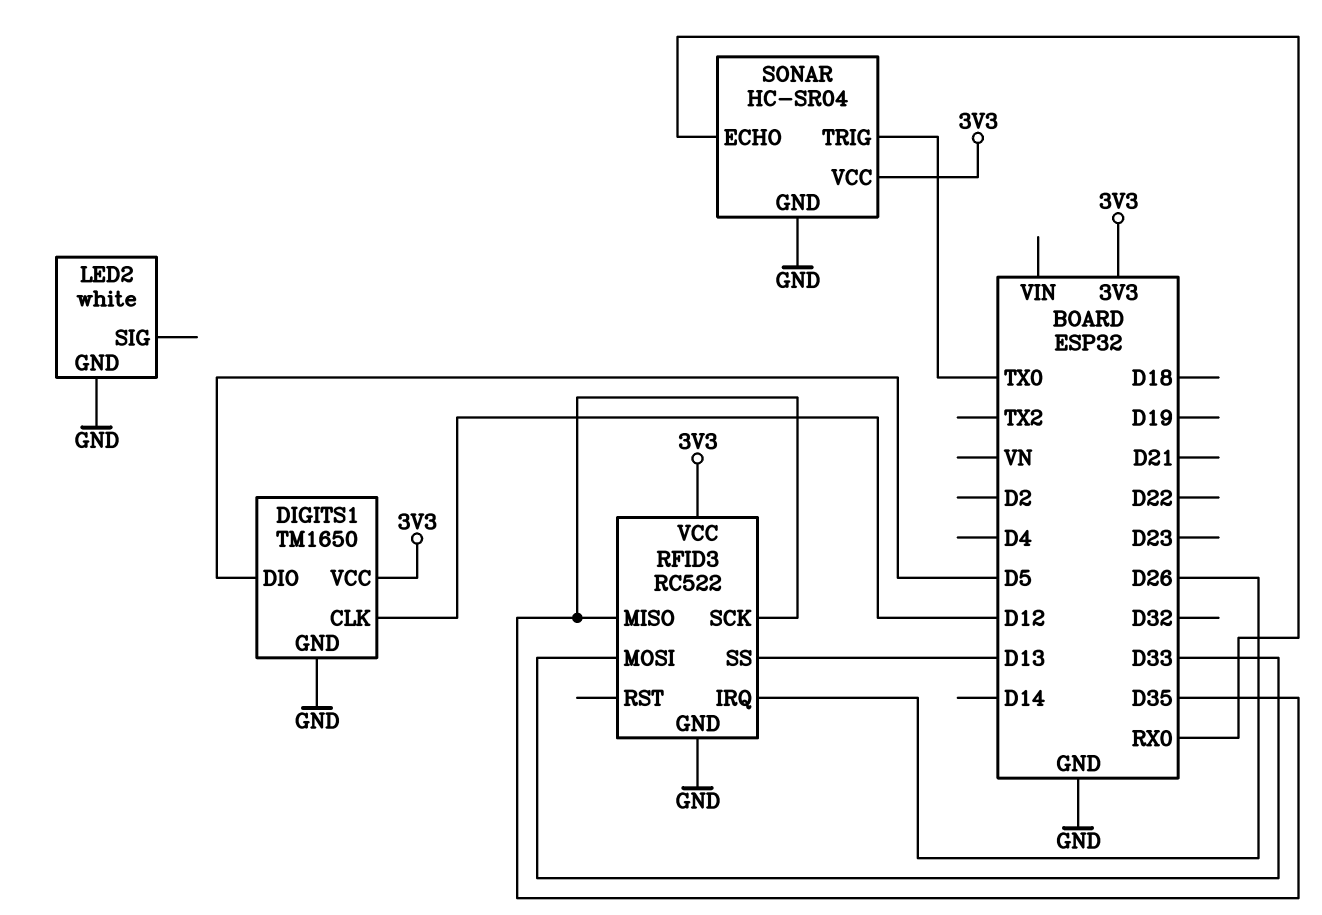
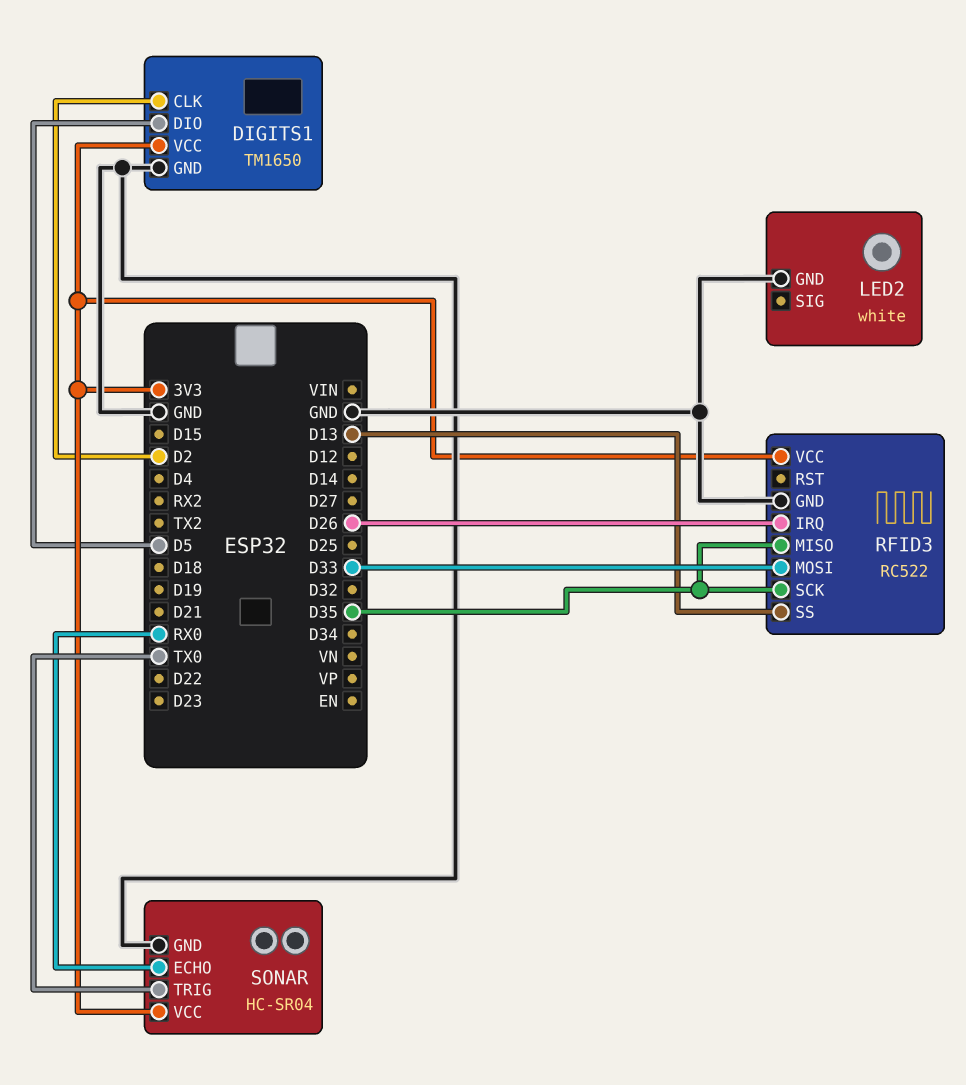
DIGITS1 pin CLK: D12 -> D2

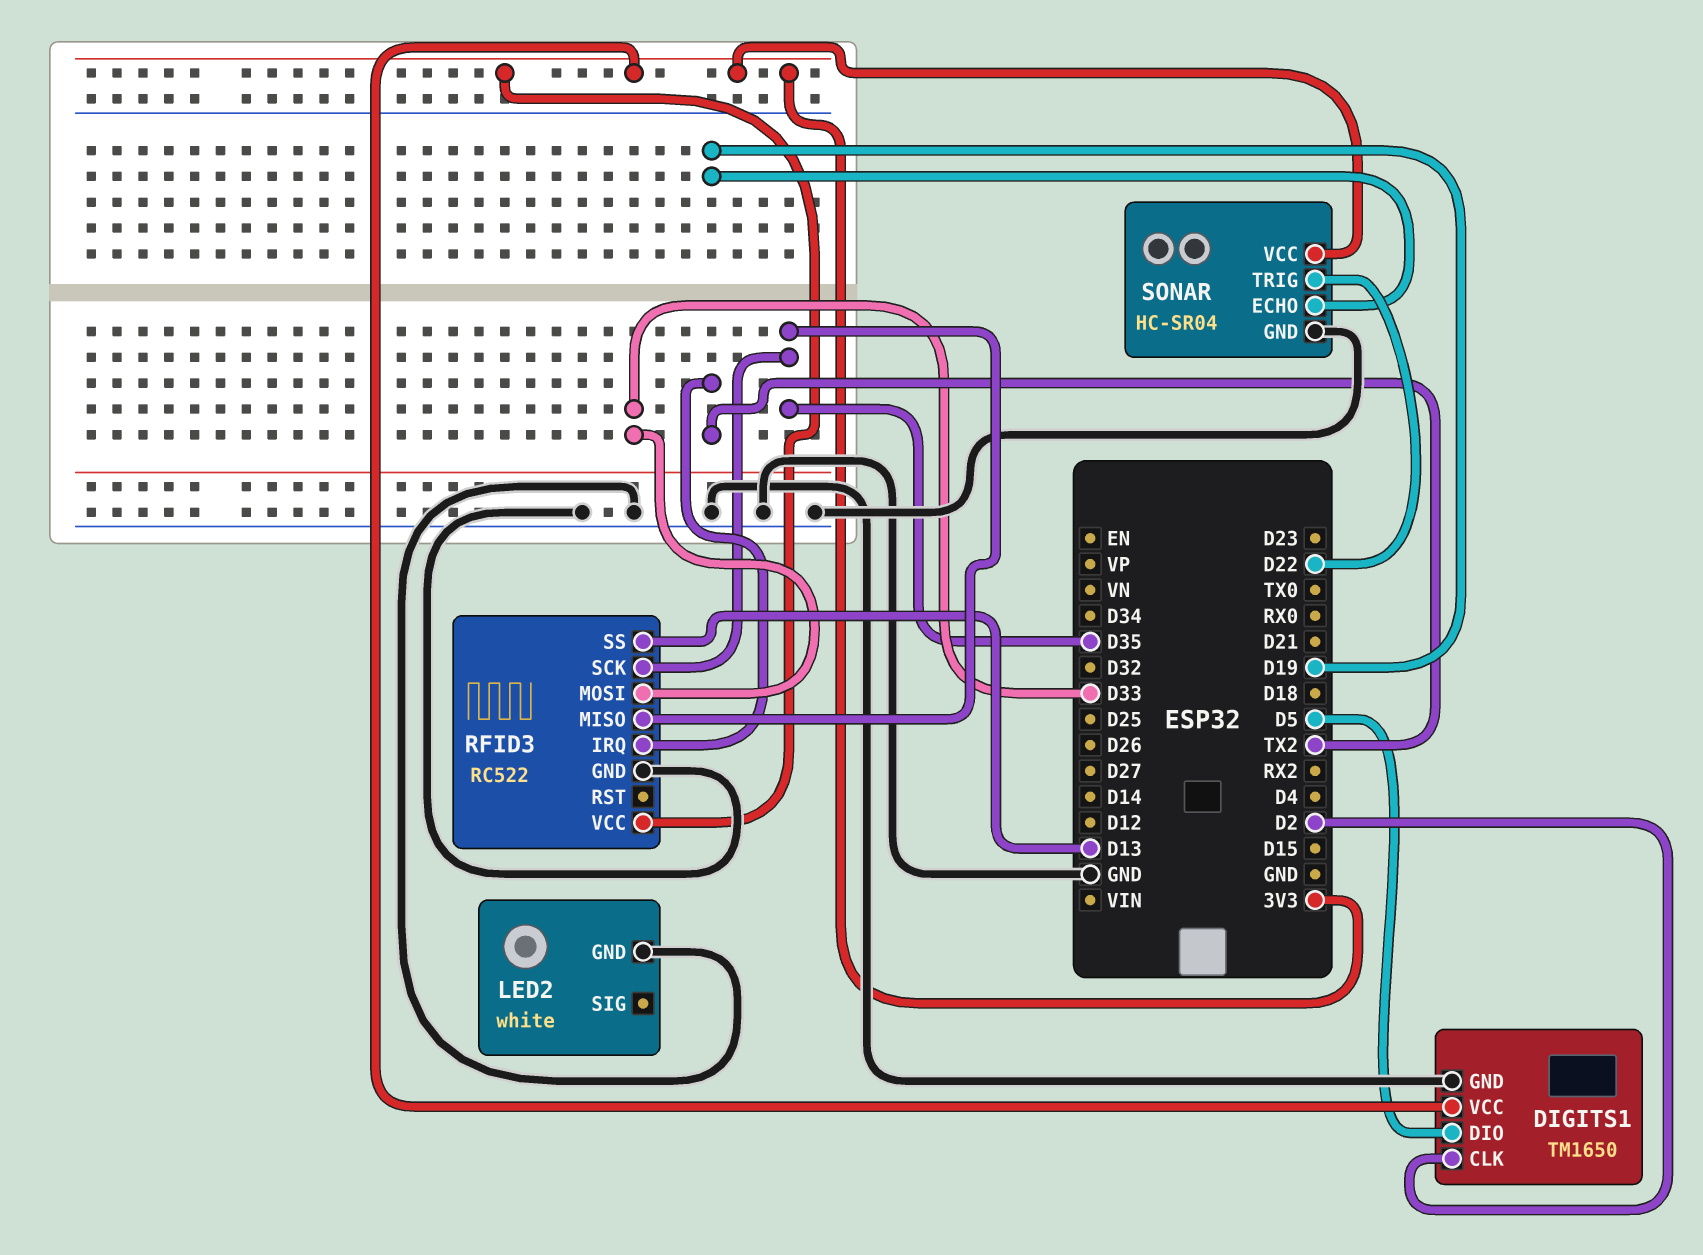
RFID3 pin IRQ: D26 -> TX2
SONAR pin ECHO: RX0 -> D19
SONAR pin TRIG: TX0 -> D22

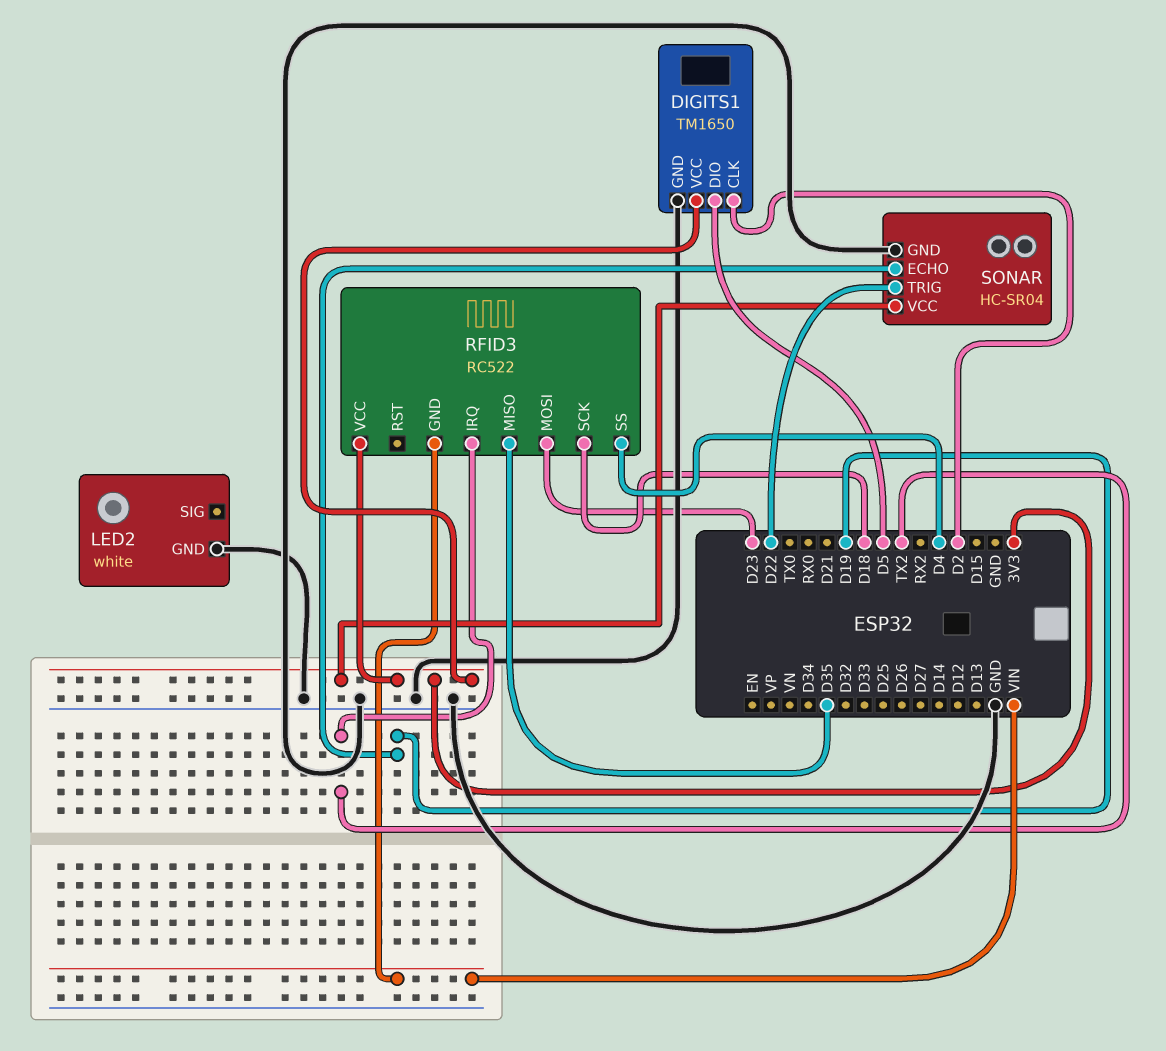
RFID3 pin GND: GND -> VIN
RFID3 pin MOSI: D33 -> D23
RFID3 pin SCK: D35 -> D18
RFID3 pin SS: D13 -> D4

